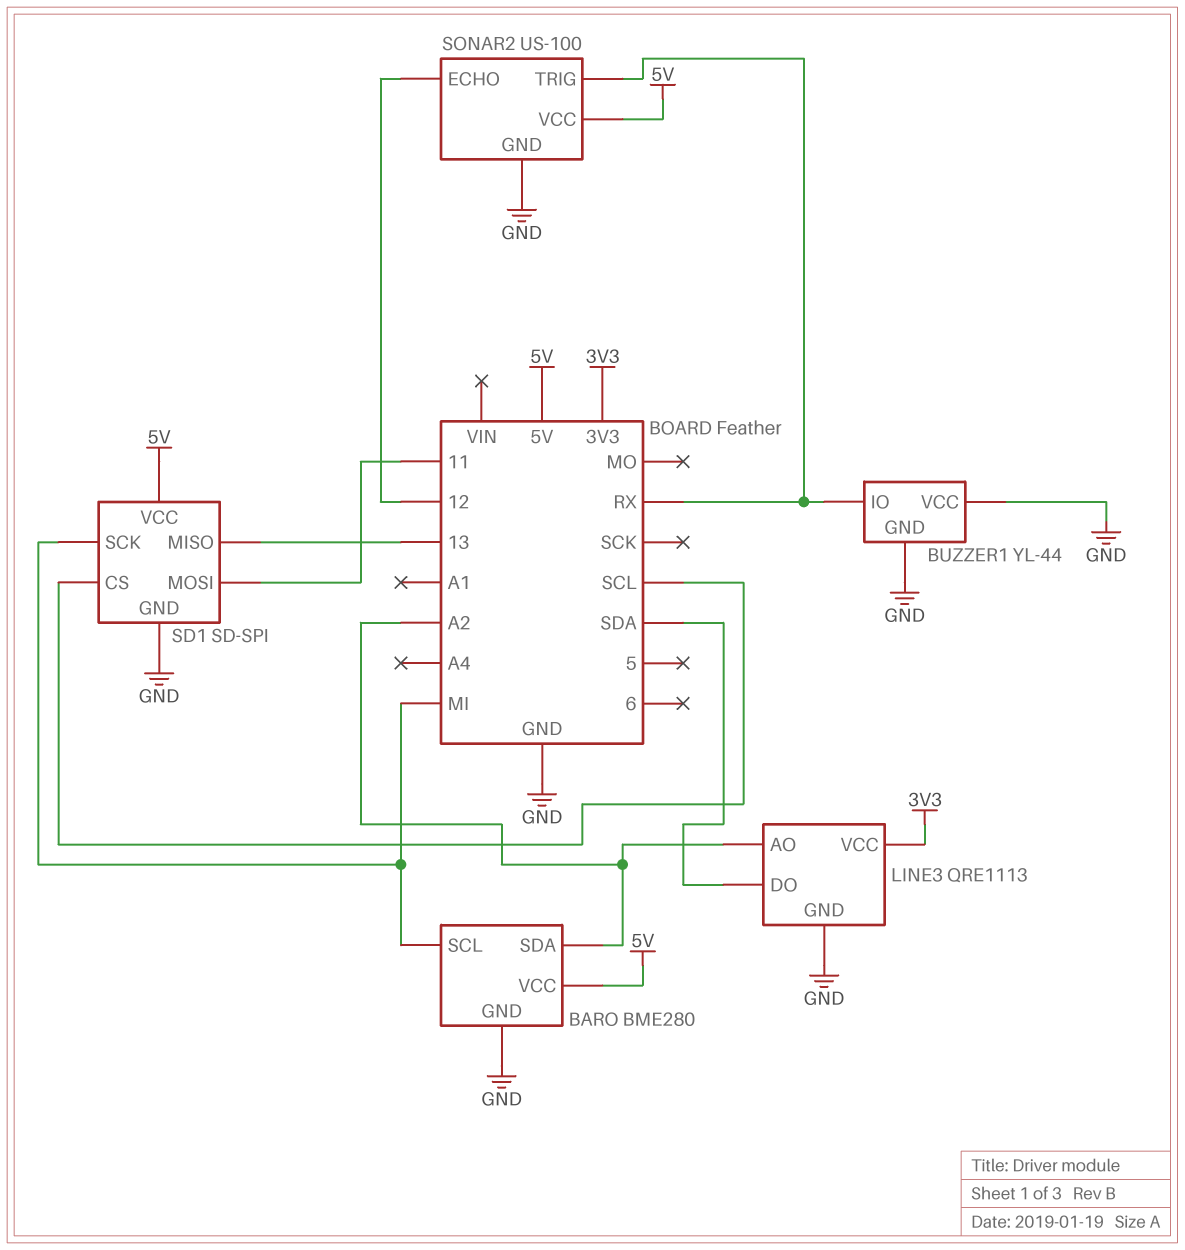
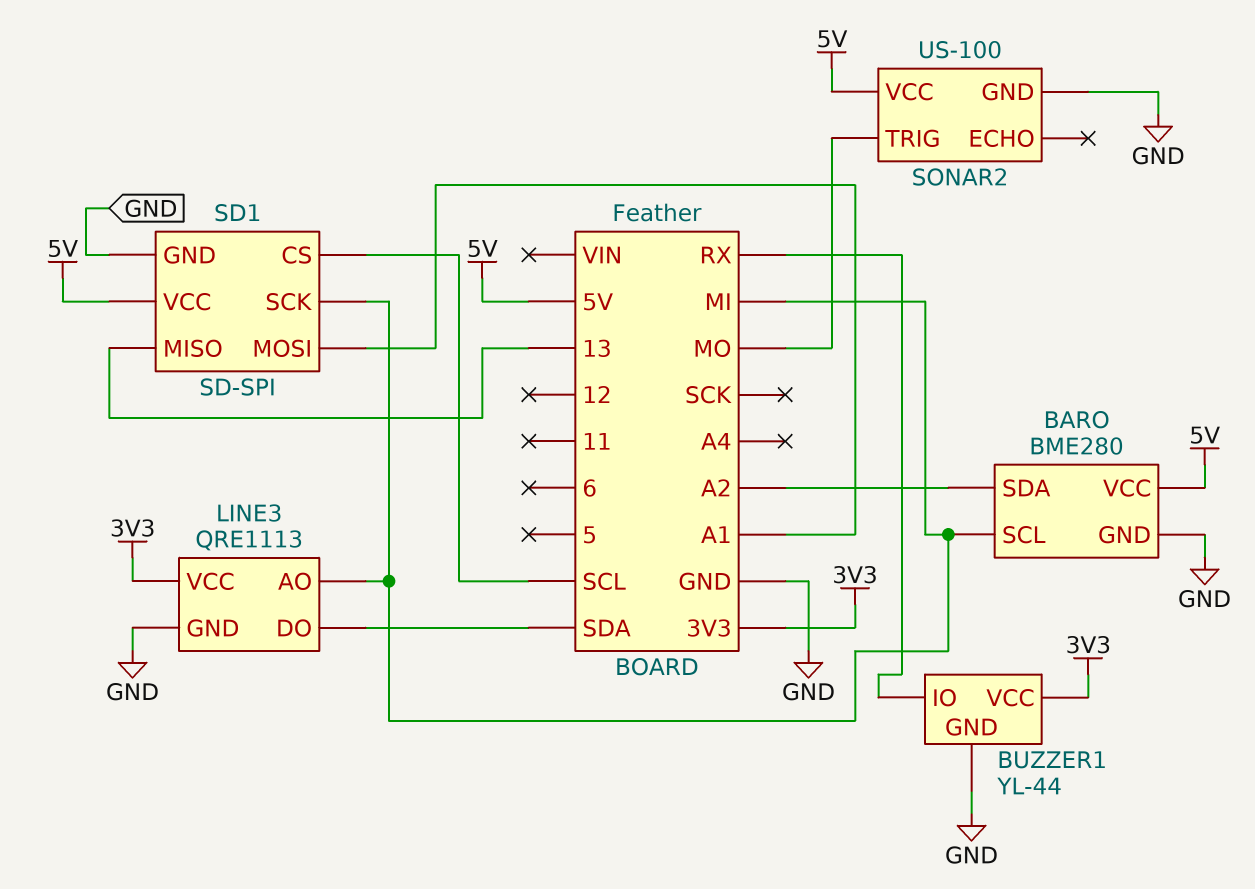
BUZZER1 pin VCC: GND -> 3V3
LINE3 pin AO: A2 -> MI
SD1 pin MOSI: 11 -> A1
SONAR2 pin ECHO: 12 -> none
SONAR2 pin TRIG: RX -> MO

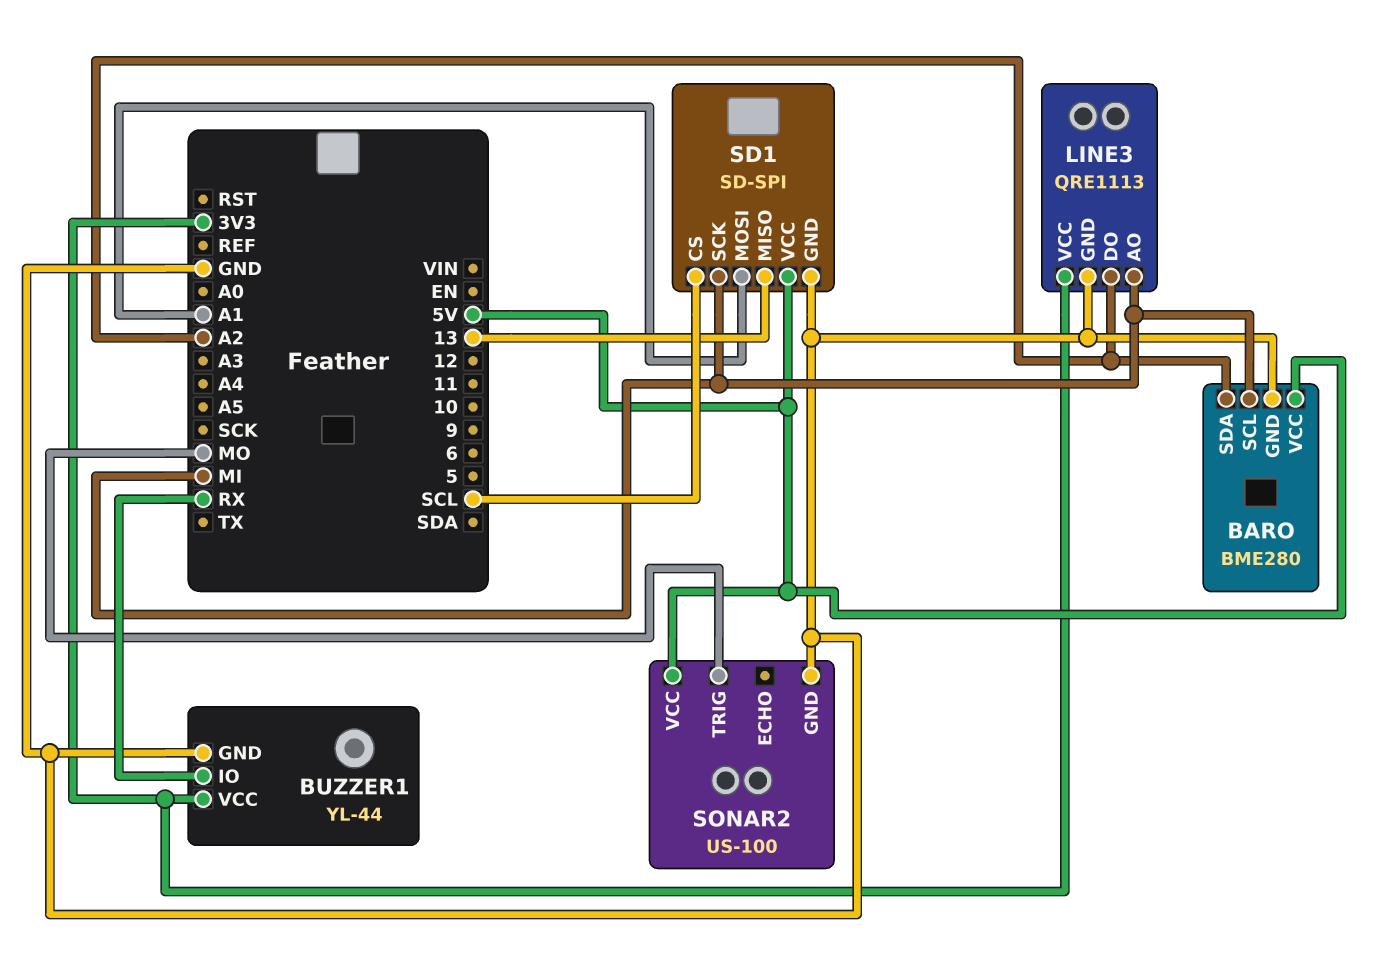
LINE3 pin DO: SDA -> A2

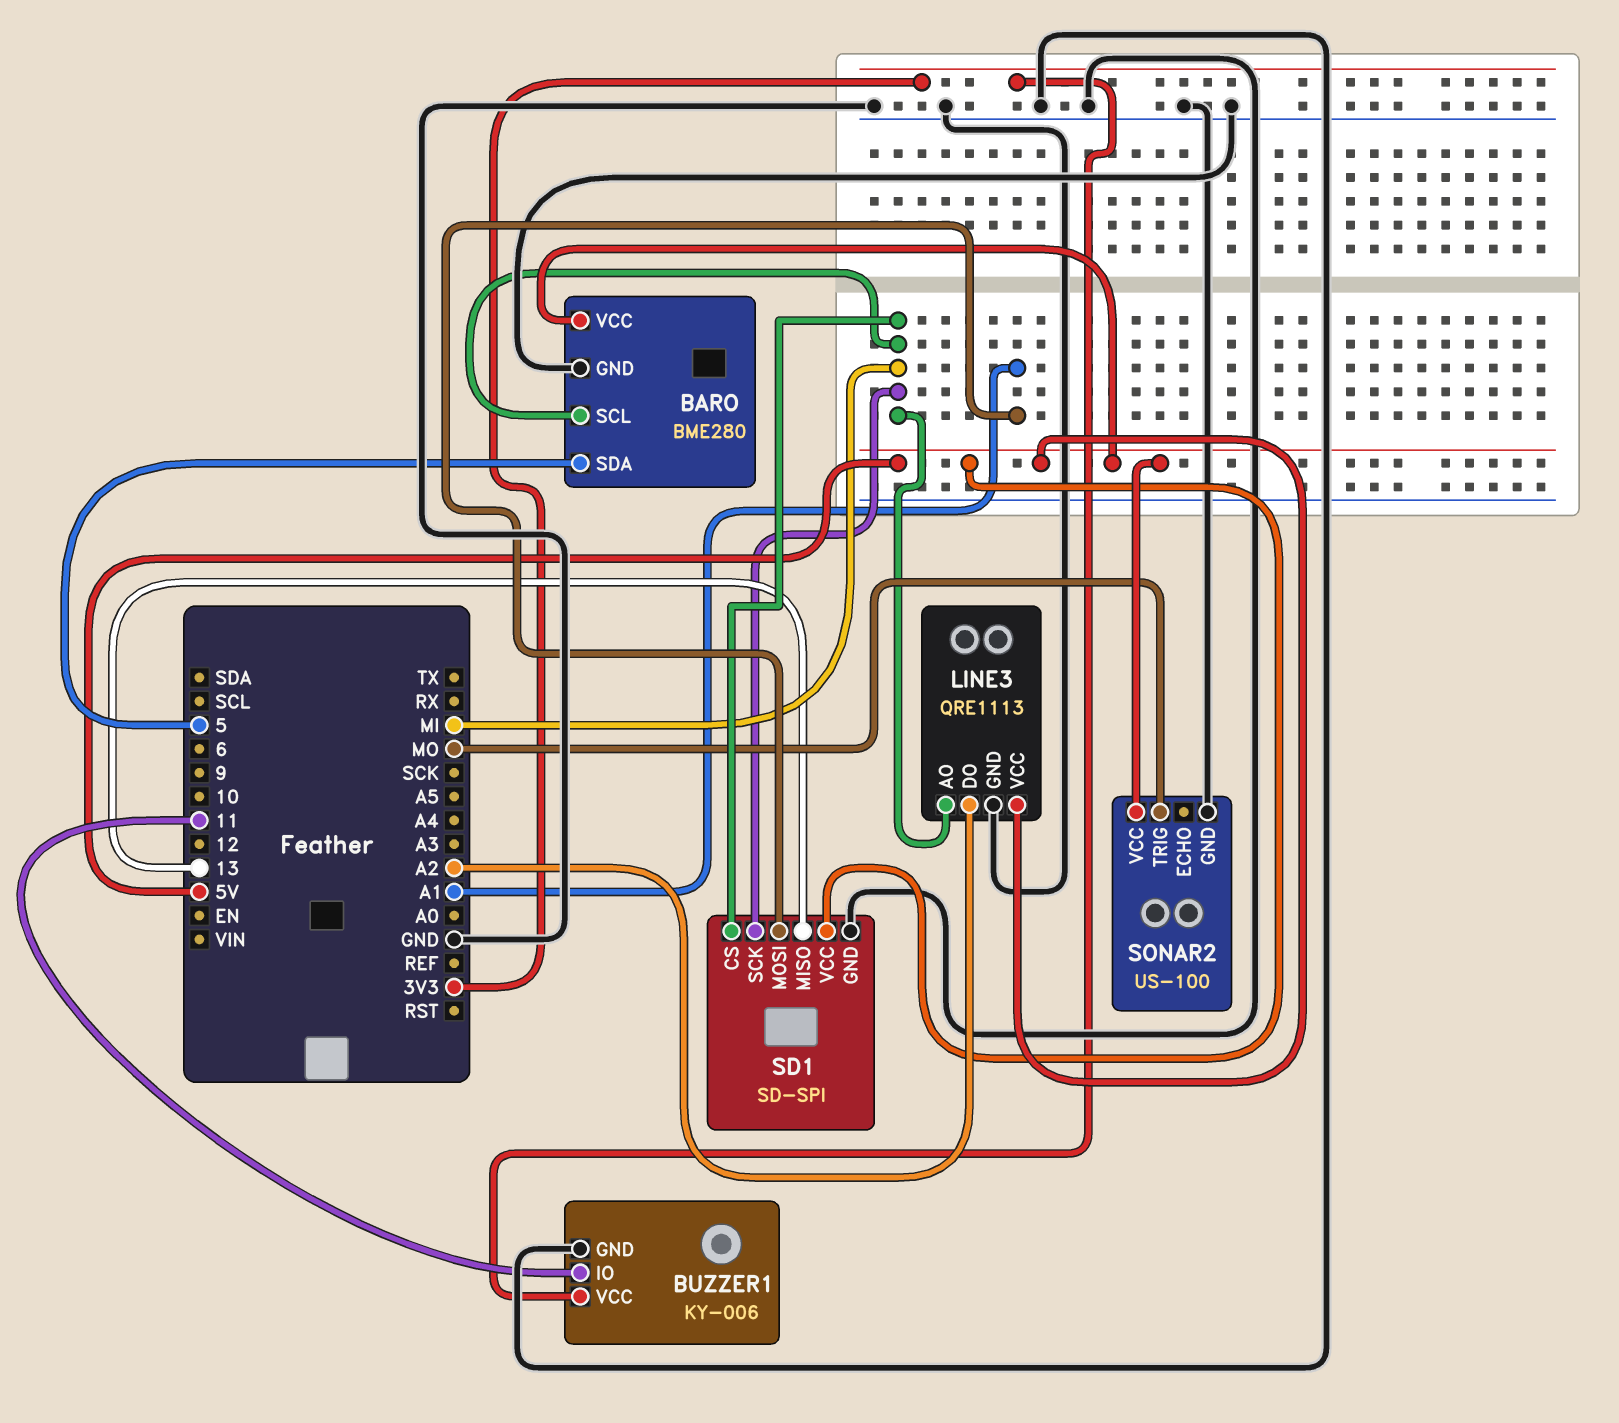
BARO pin SDA: A2 -> 5
BUZZER1: YL-44 -> KY-006
BUZZER1 pin IO: RX -> 11
LINE3 pin VCC: 3V3 -> 5V
SD1 pin CS: SCL -> MI

